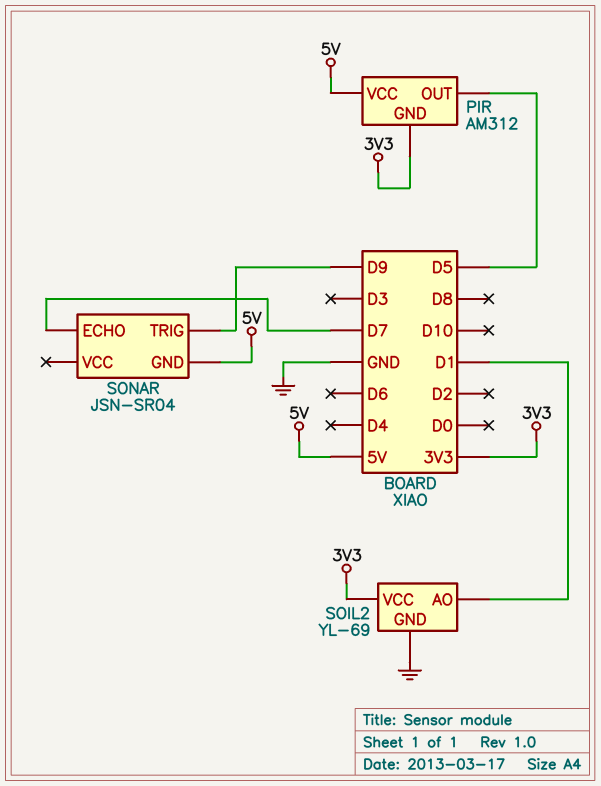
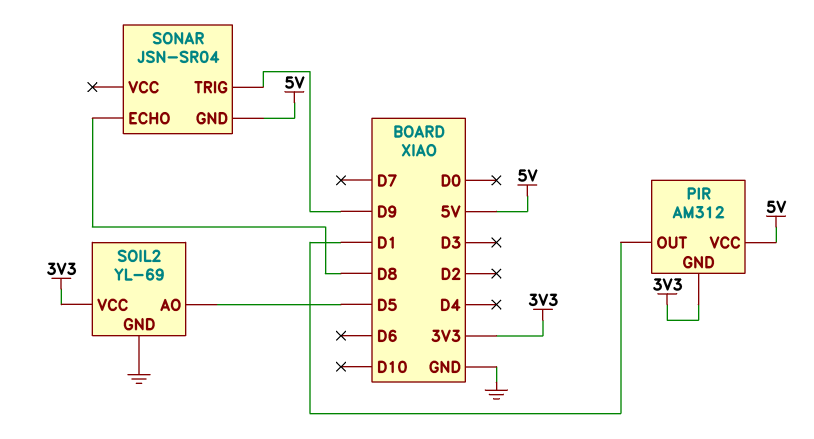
PIR pin OUT: D5 -> D1
SOIL2 pin AO: D1 -> D5
SONAR pin ECHO: D7 -> D8

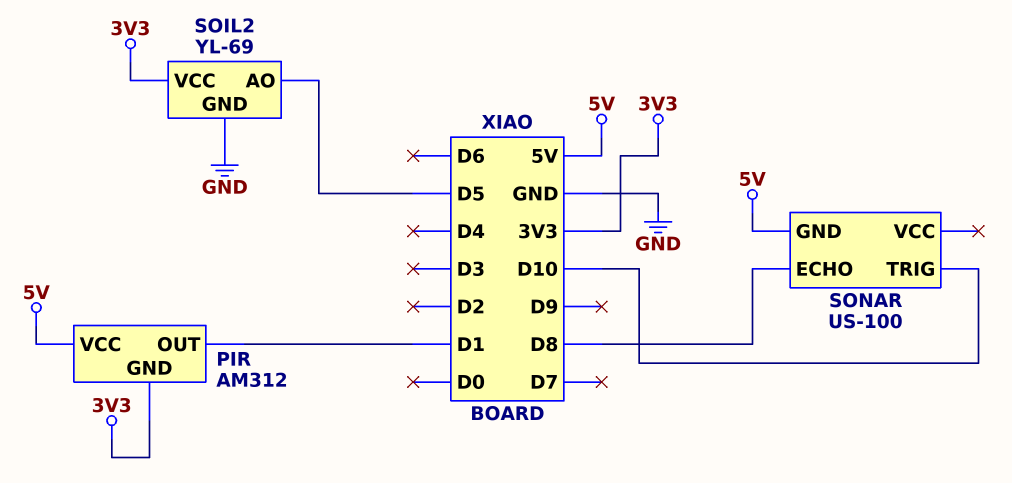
SONAR: JSN-SR04 -> US-100
SONAR pin TRIG: D9 -> D10

